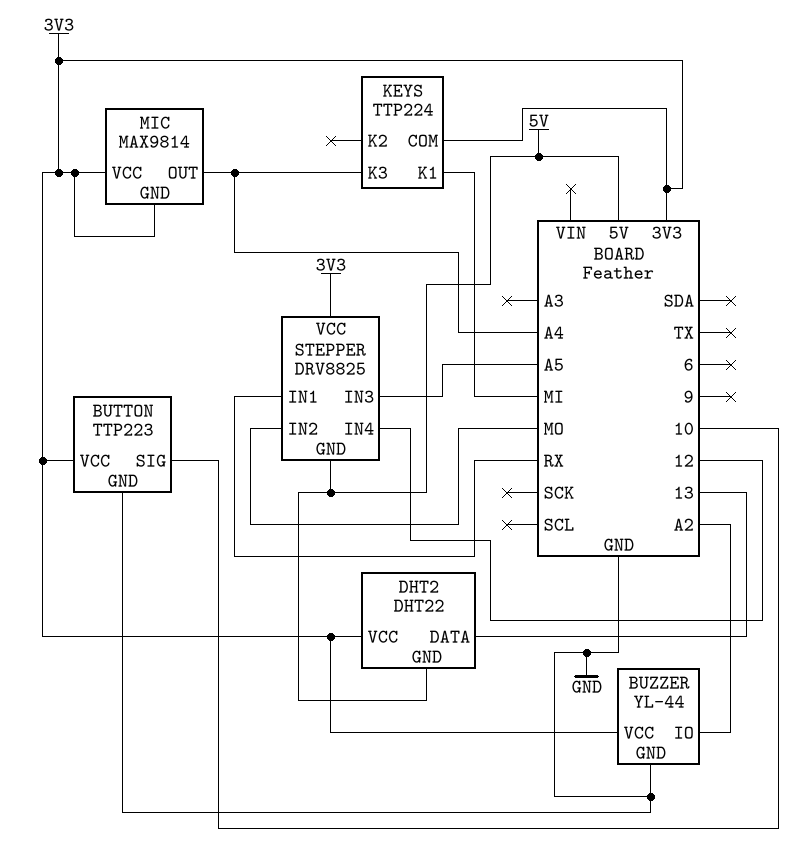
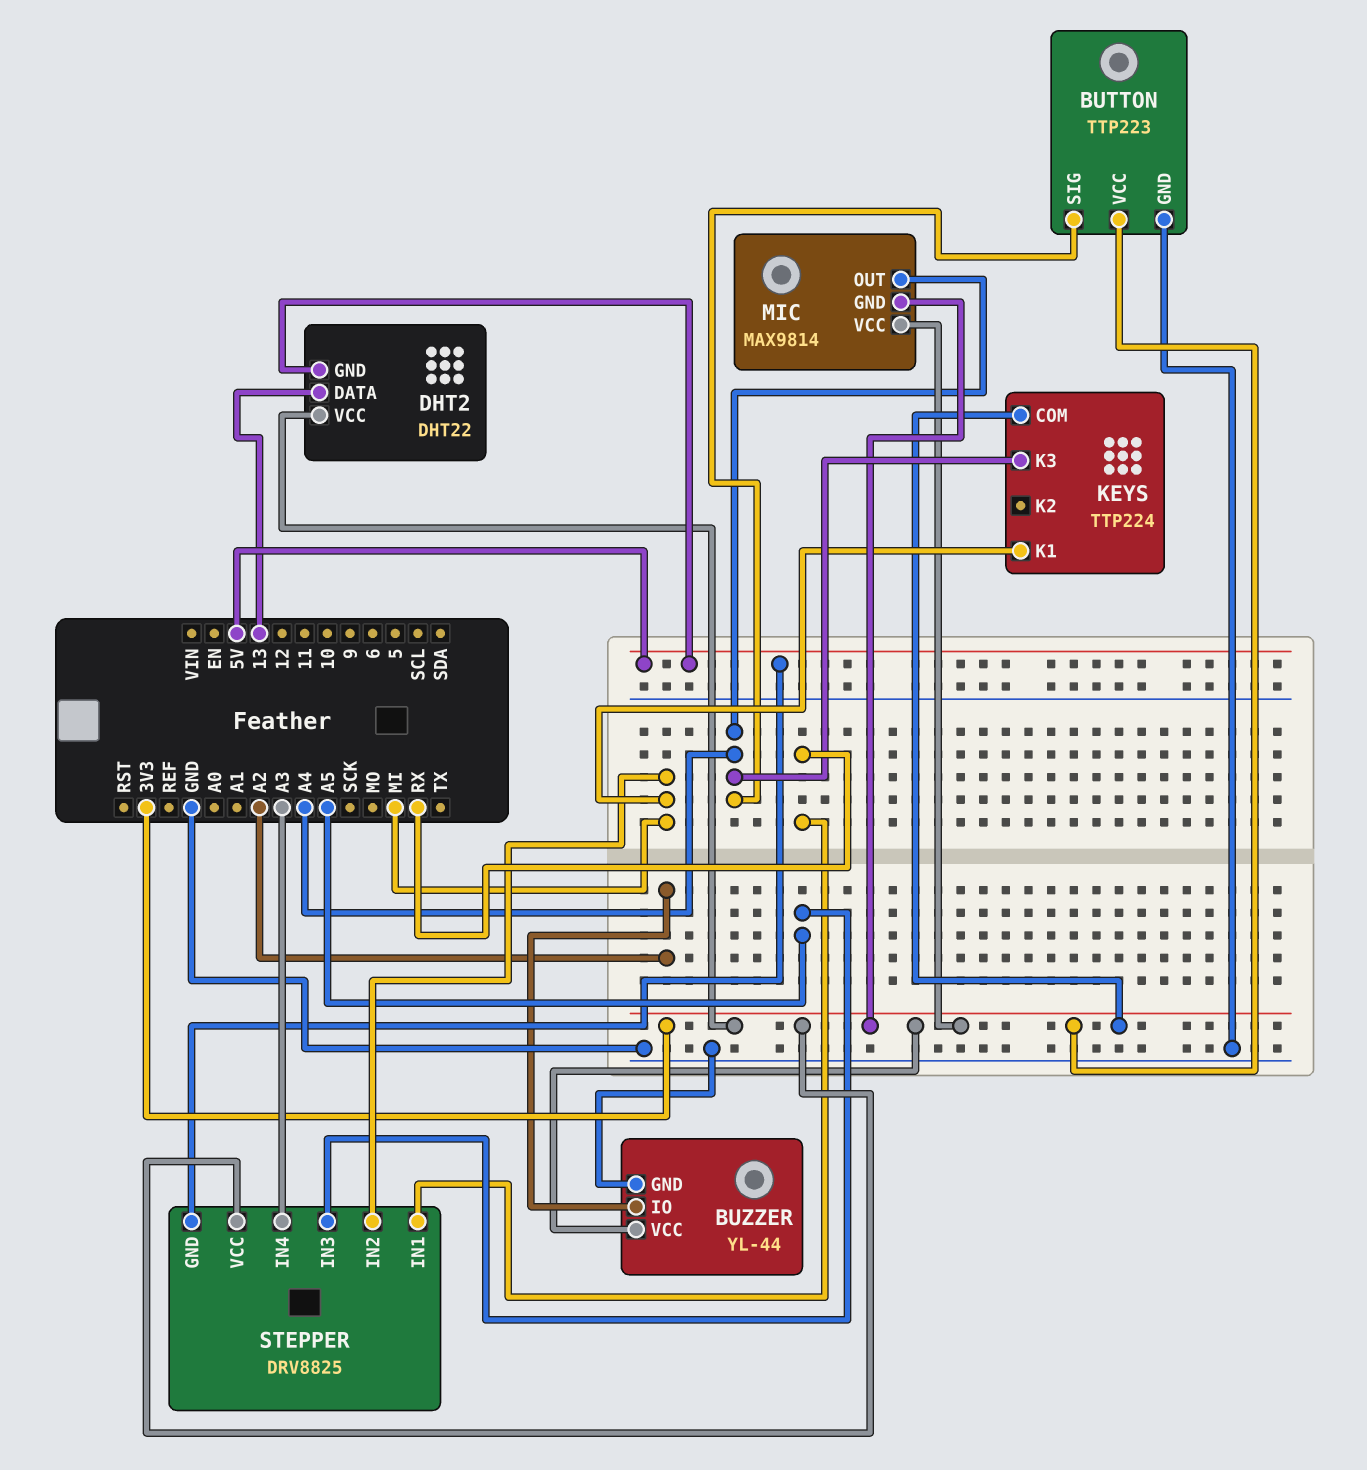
BUTTON pin SIG: 10 -> A4
STEPPER pin IN2: MO -> MI
STEPPER pin IN4: 12 -> A3

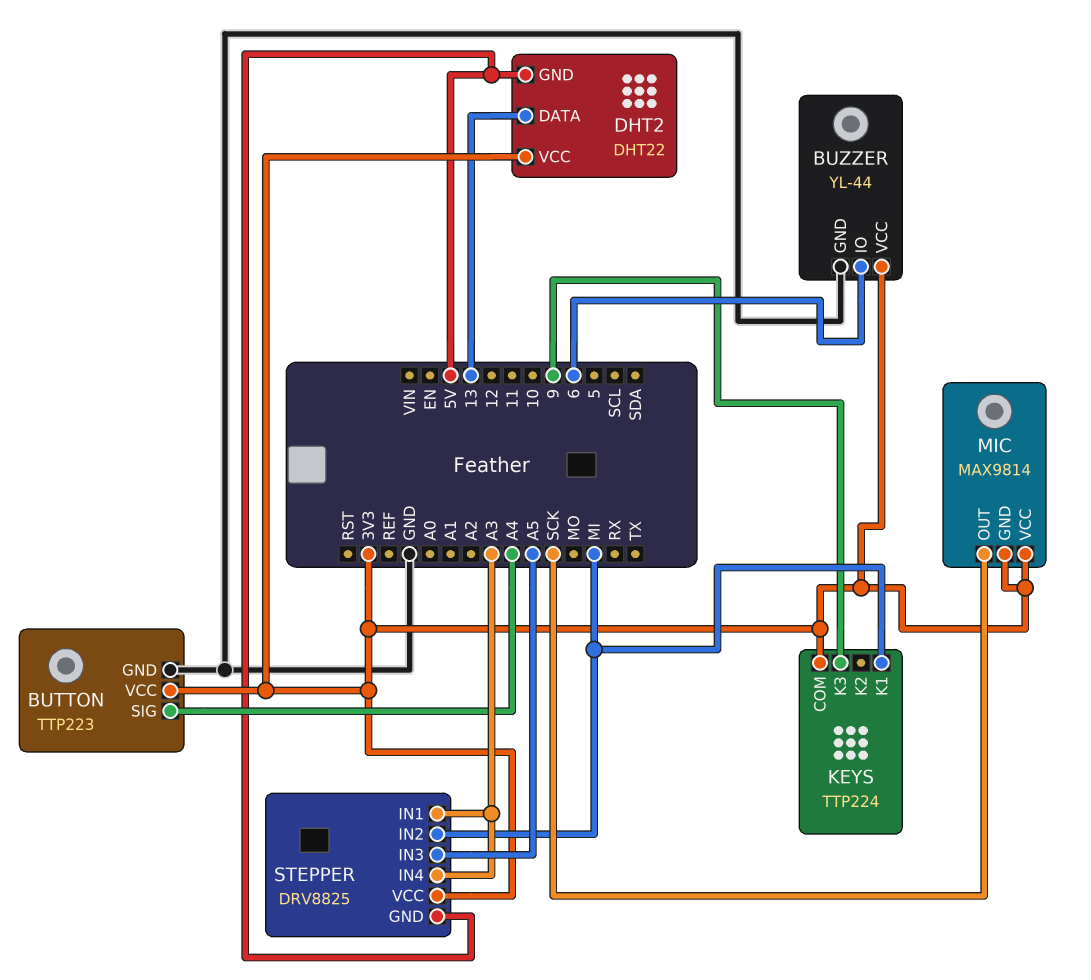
BUZZER pin IO: A2 -> 6
KEYS pin K3: A4 -> 9
MIC pin OUT: A4 -> SCK
STEPPER pin IN1: RX -> A3

